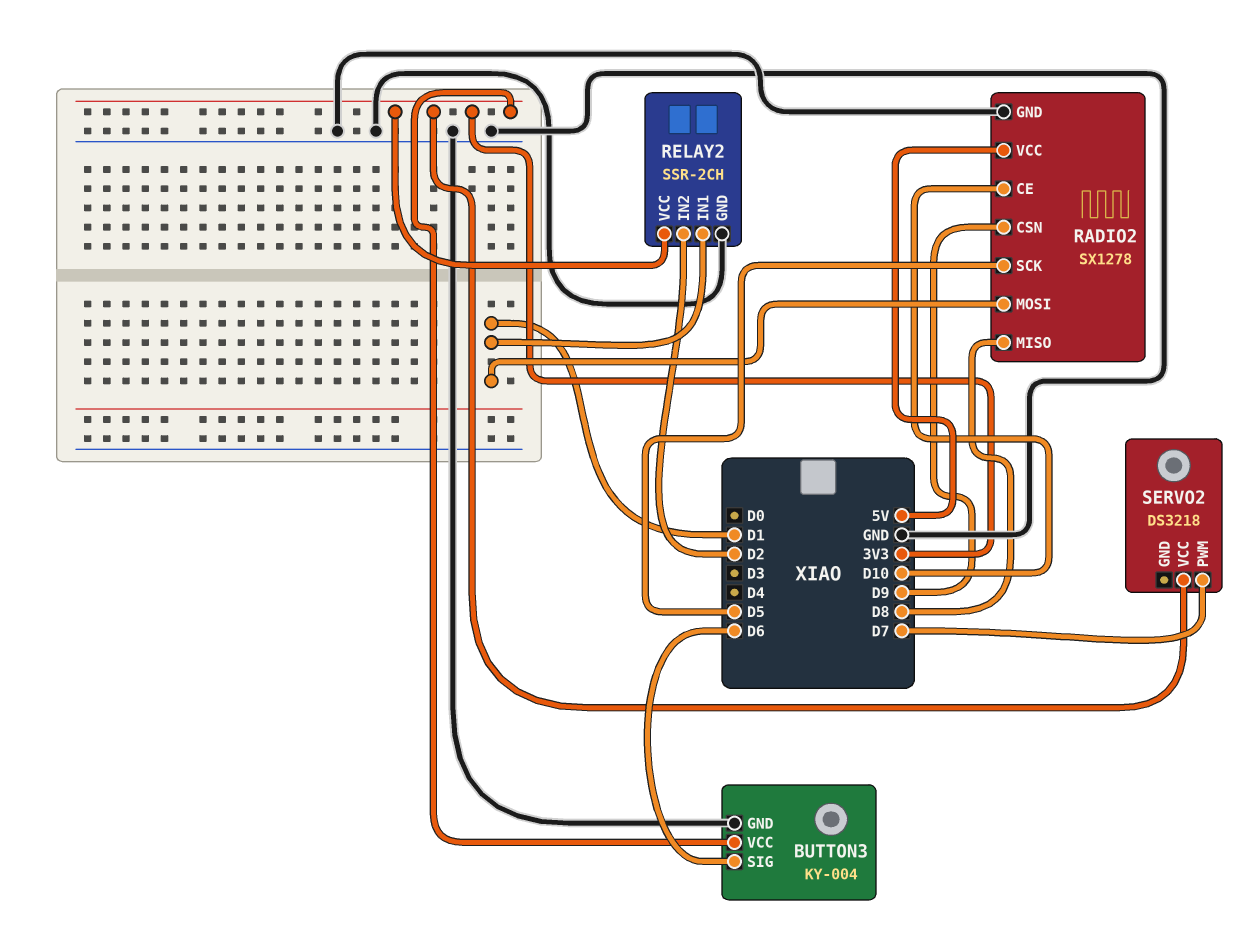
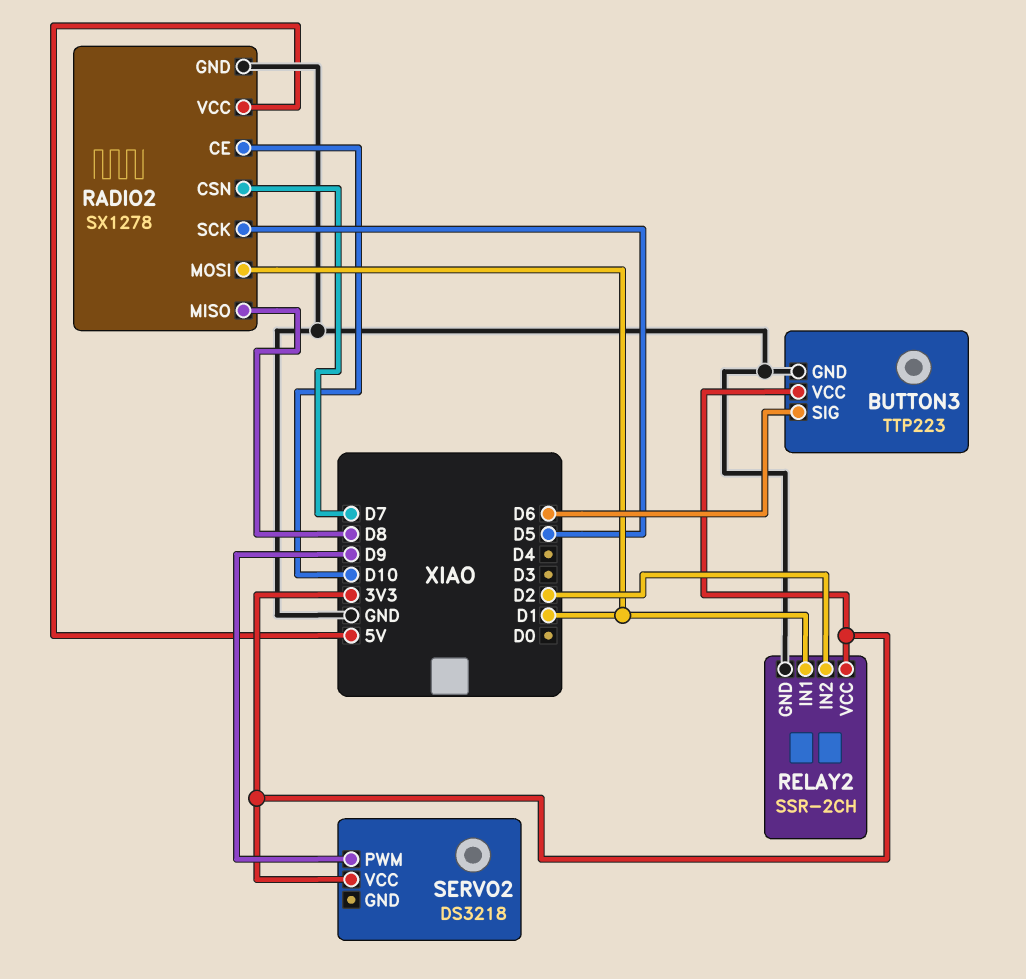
BUTTON3: KY-004 -> TTP223
RADIO2 pin CSN: D9 -> D7
SERVO2 pin PWM: D7 -> D9

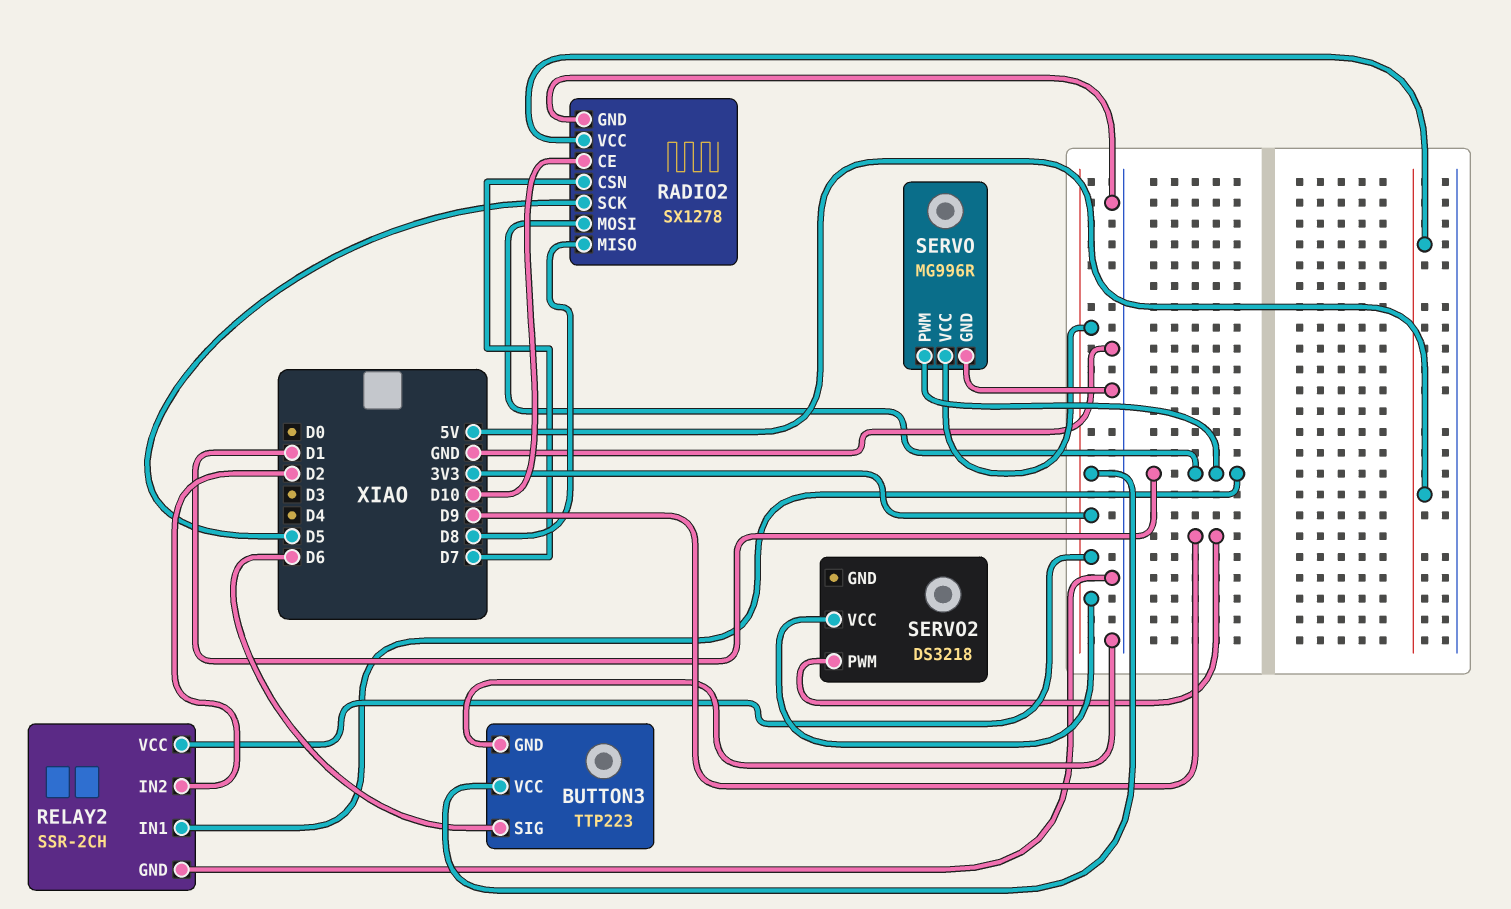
SERVO: none -> MG996R
SERVO pin GND: none -> GND
SERVO pin PWM: none -> D1
SERVO pin VCC: none -> 3V3

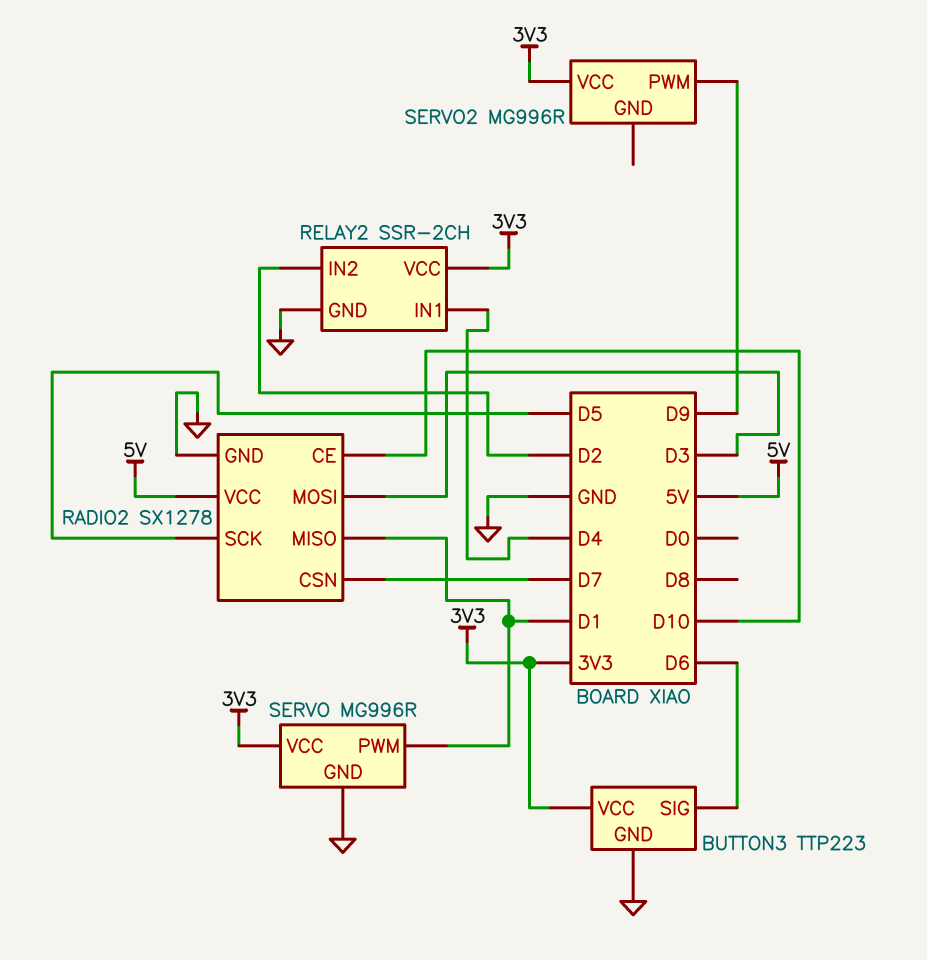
RADIO2 pin MISO: D8 -> D1
RADIO2 pin MOSI: D1 -> D3
RELAY2 pin IN1: D1 -> D4
SERVO2: DS3218 -> MG996R

